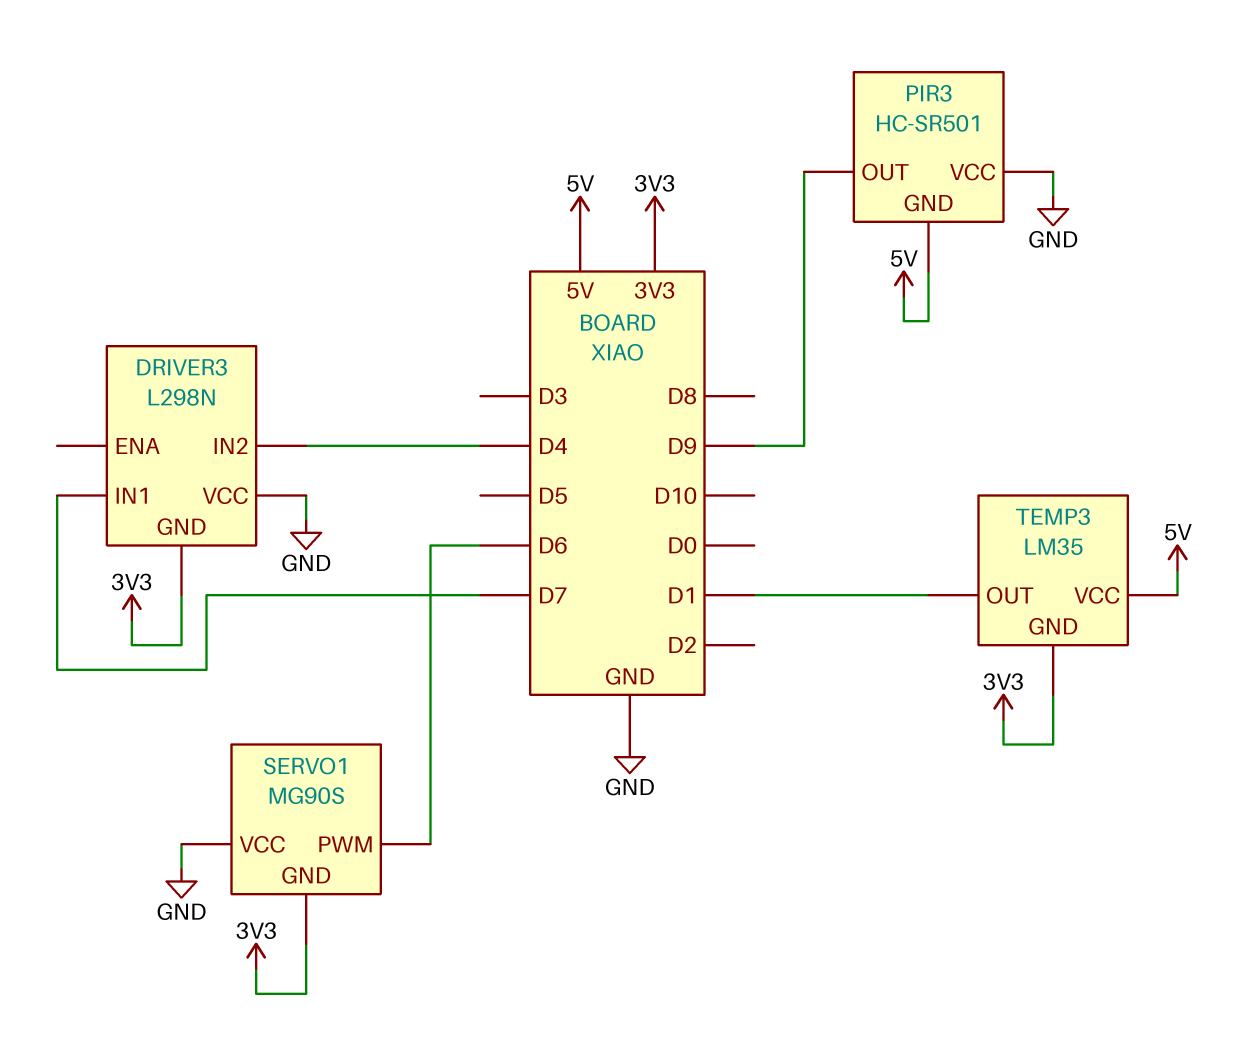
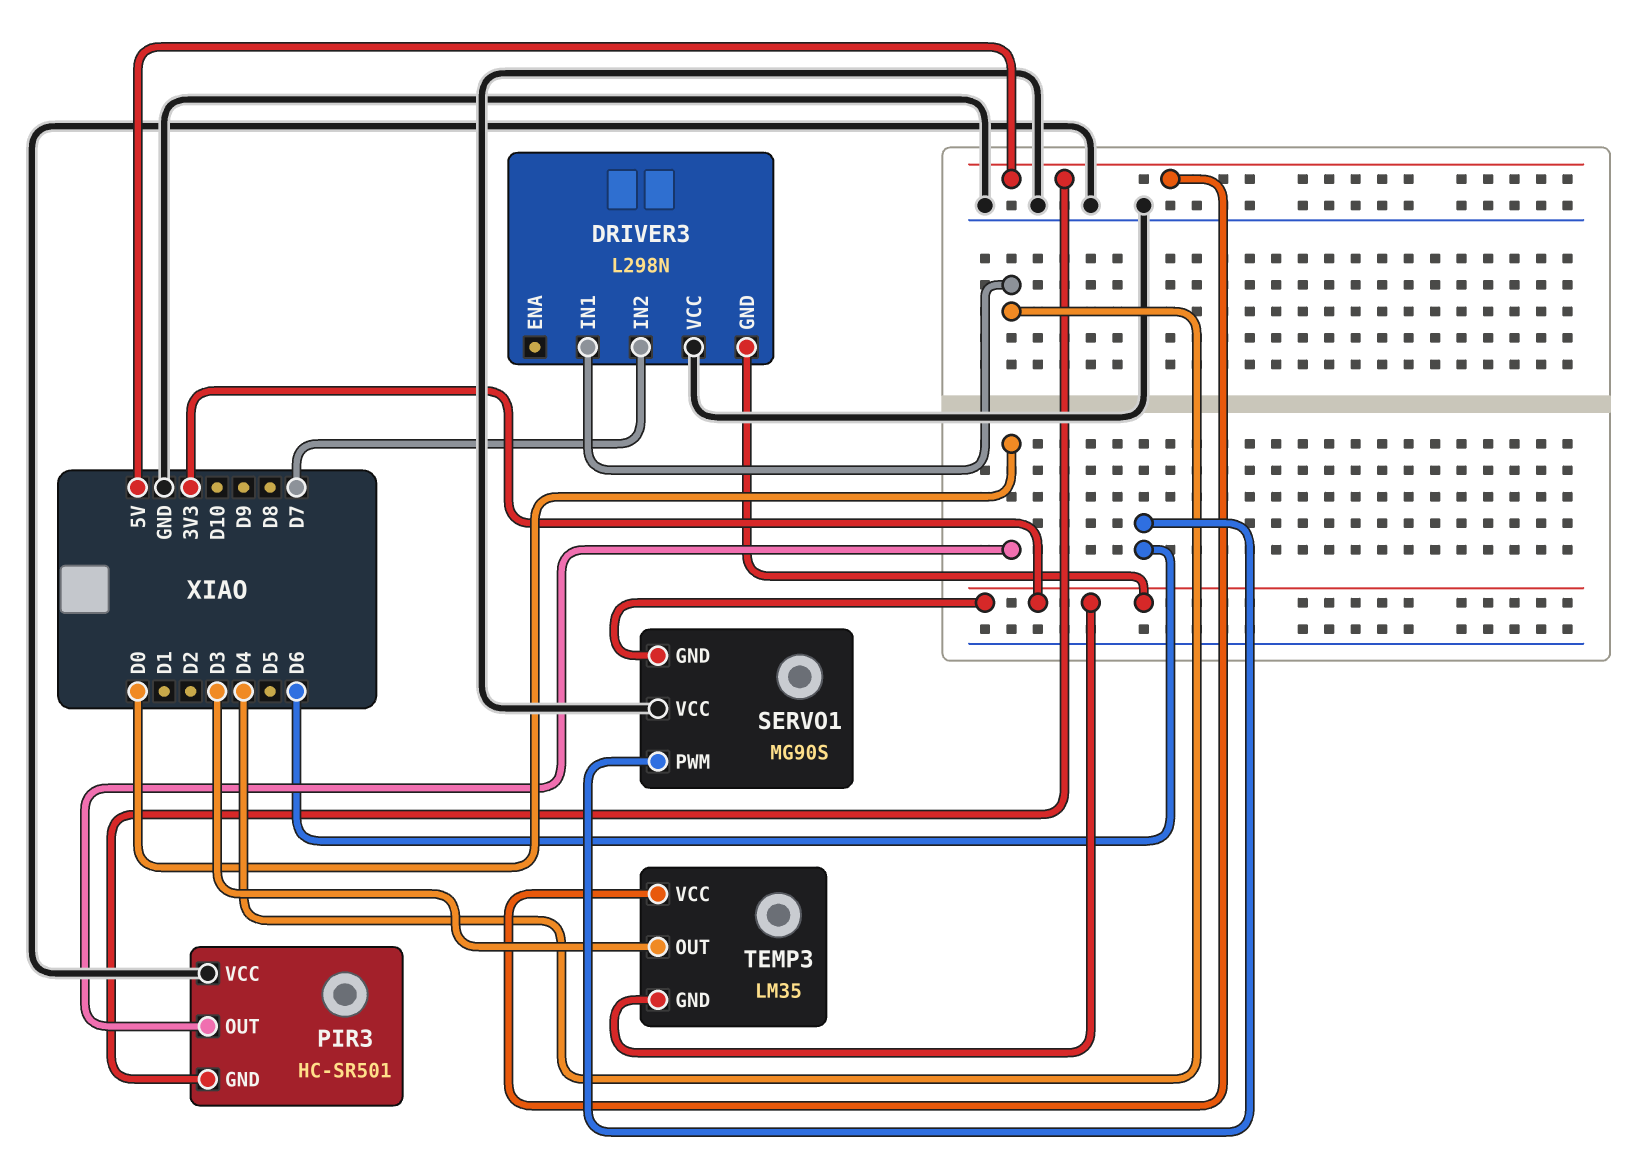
DRIVER3 pin IN1: D7 -> D4
DRIVER3 pin IN2: D4 -> D7
PIR3 pin OUT: D9 -> D0
TEMP3 pin OUT: D1 -> D3

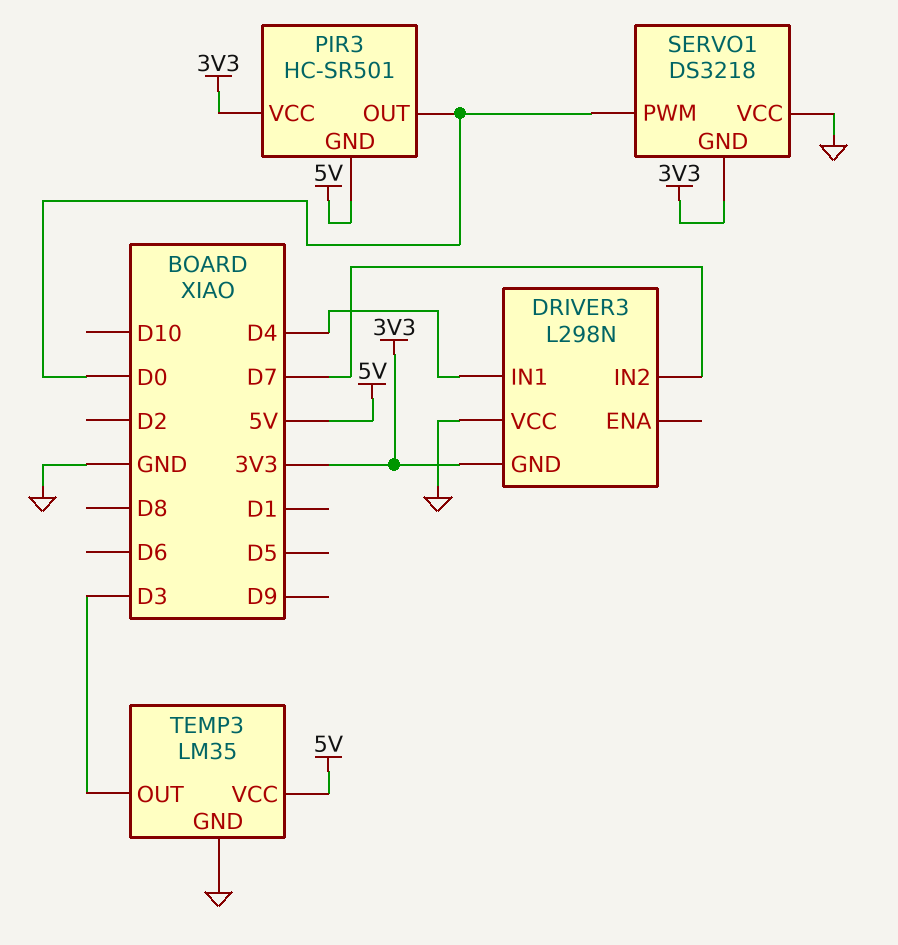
PIR3 pin VCC: GND -> 3V3
SERVO1: MG90S -> DS3218
SERVO1 pin PWM: D6 -> D0
TEMP3 pin GND: 3V3 -> GND

